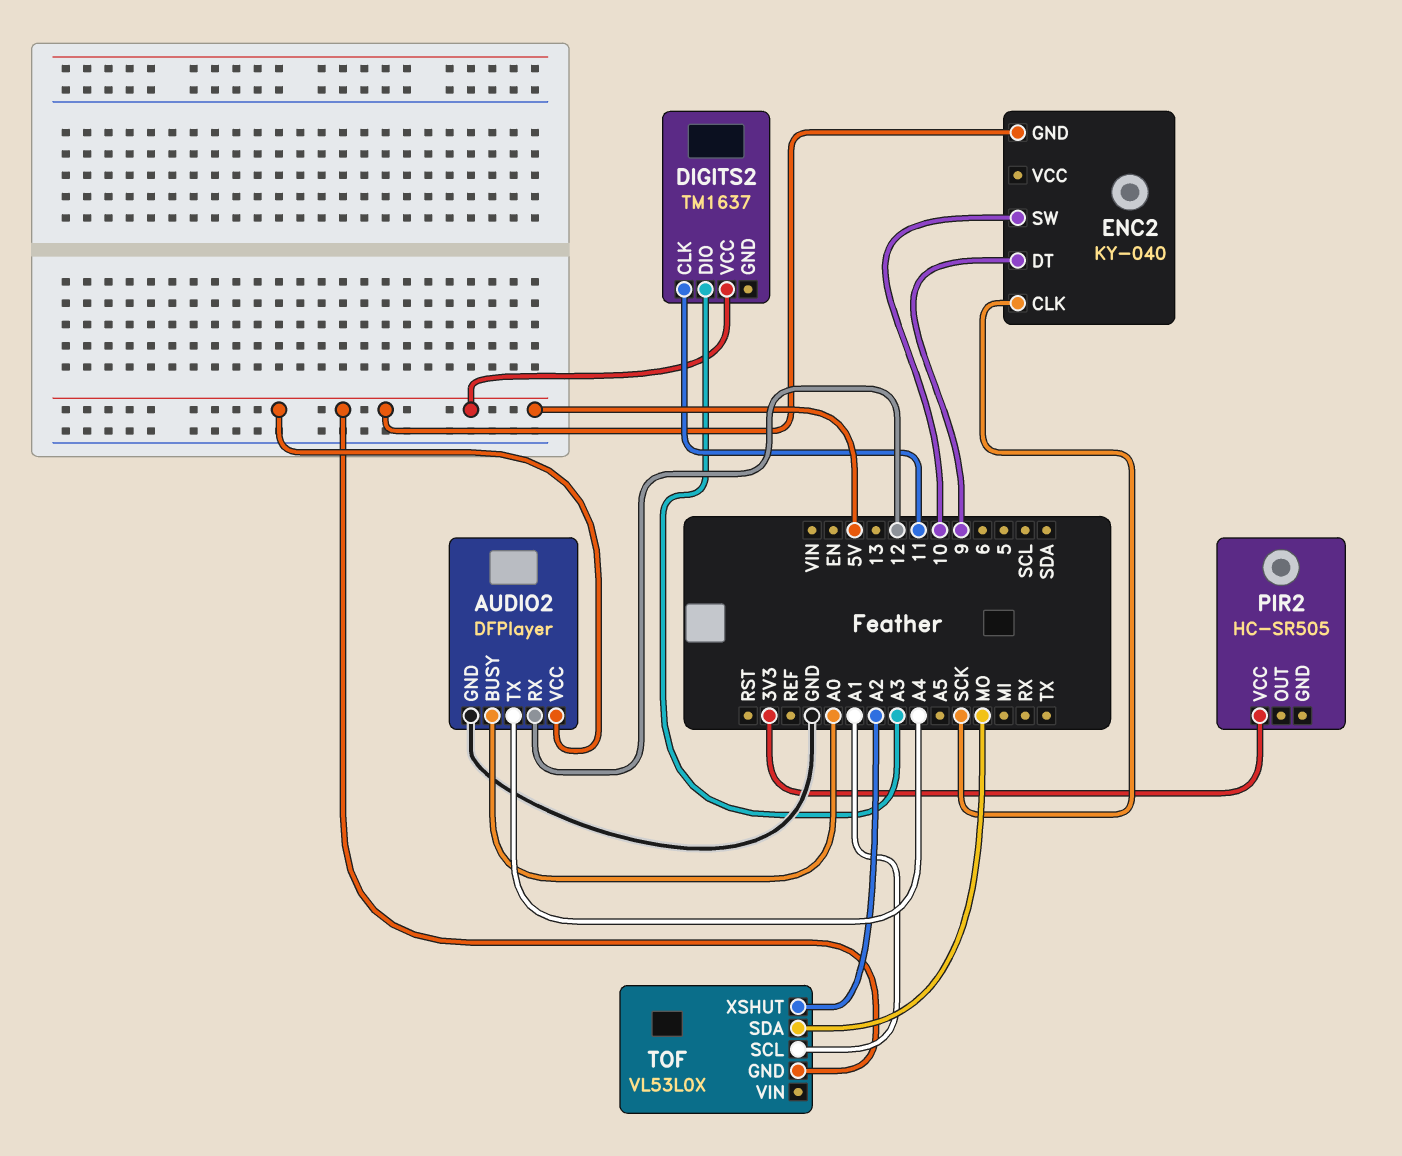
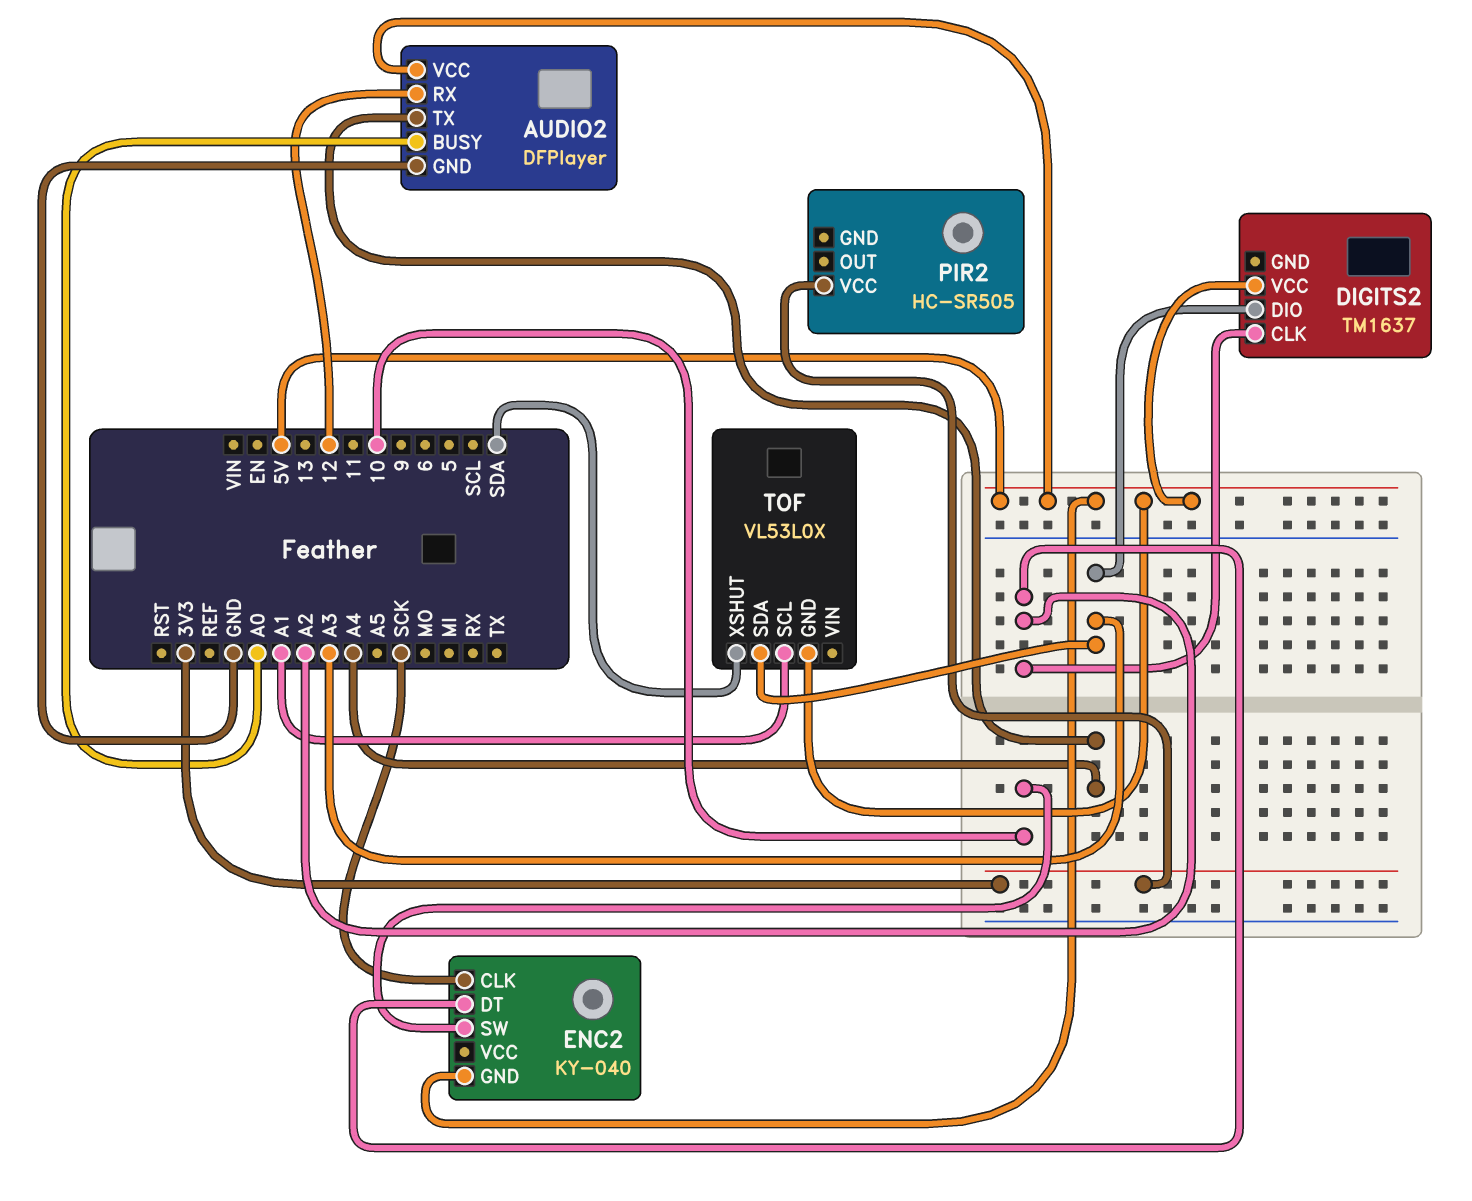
DIGITS2 pin CLK: 11 -> A2
ENC2 pin DT: 9 -> A2
TOF pin SDA: MO -> A3
TOF pin XSHUT: A2 -> SDA

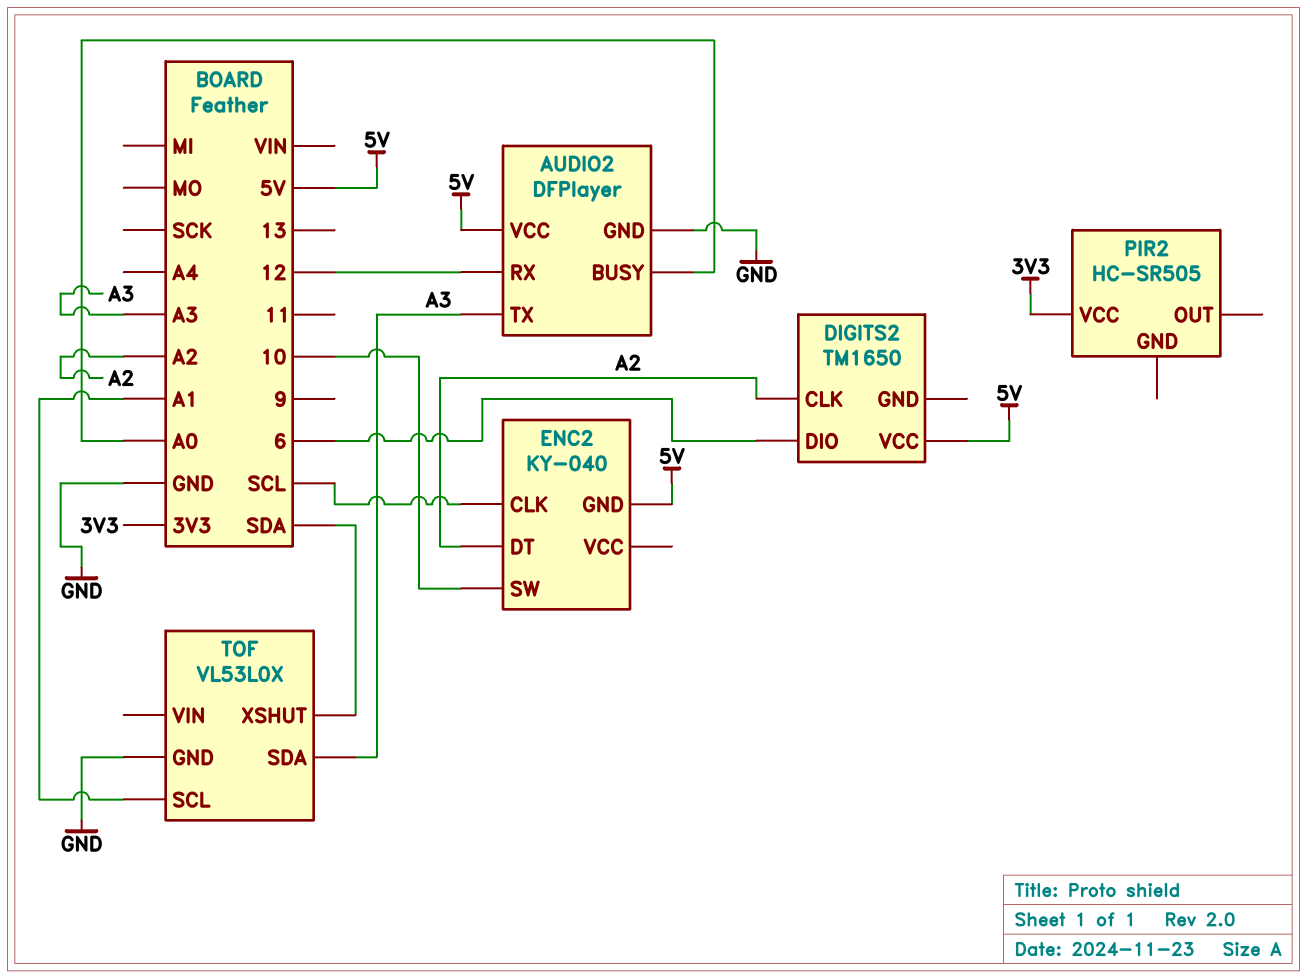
AUDIO2 pin TX: A4 -> A3
DIGITS2: TM1637 -> TM1650
DIGITS2 pin DIO: A3 -> 6
ENC2 pin CLK: SCK -> SCL
TOF pin GND: 5V -> GND

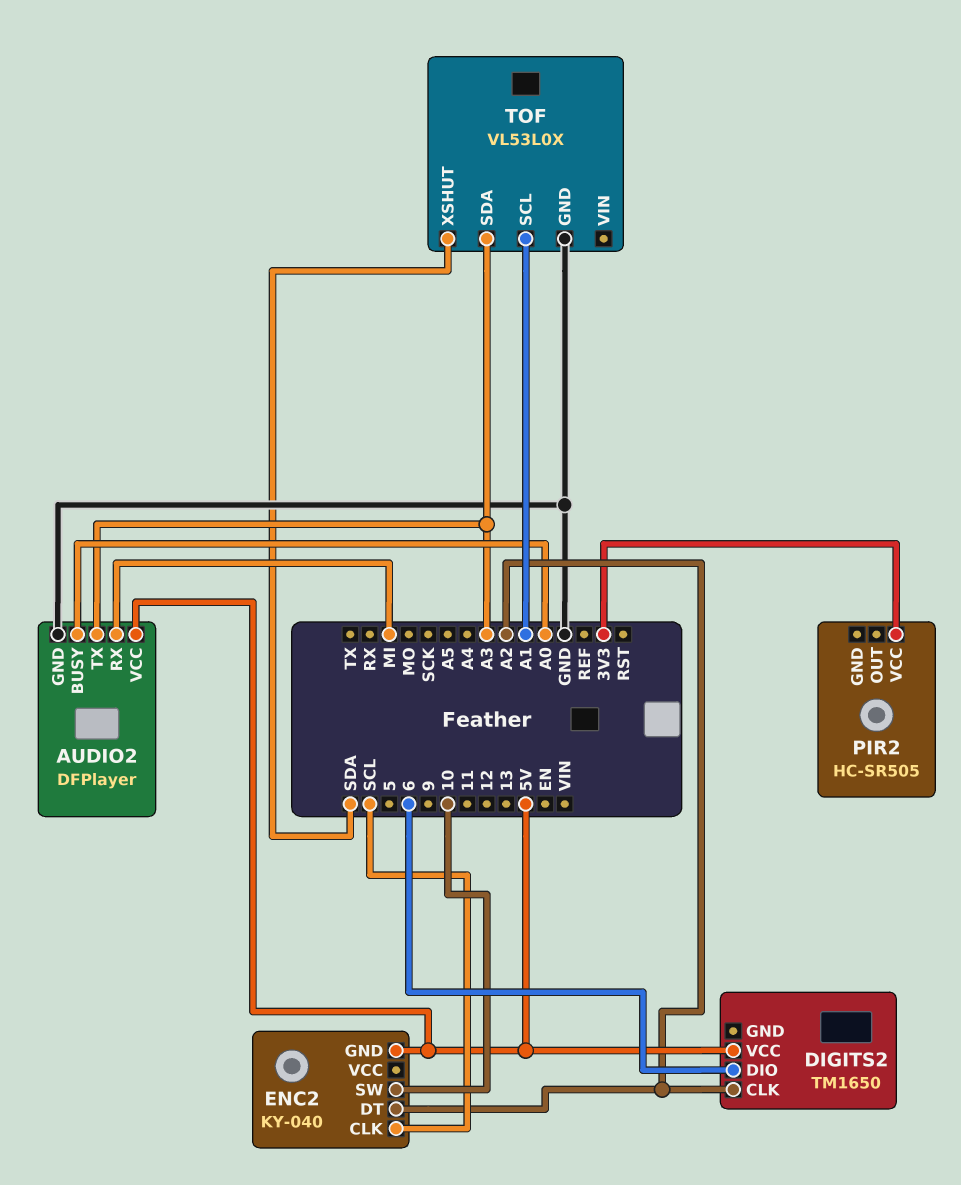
AUDIO2 pin RX: 12 -> MI

